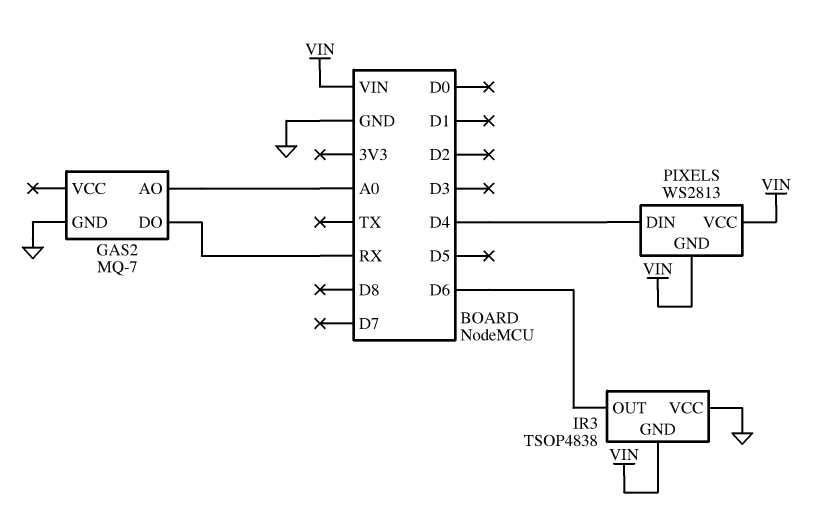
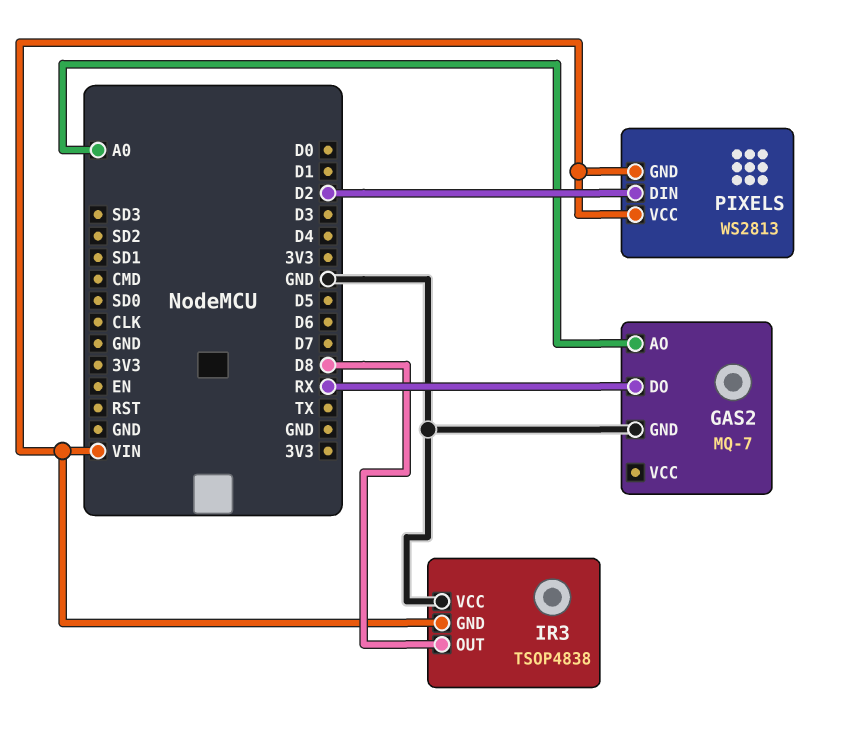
IR3 pin OUT: D6 -> D8
PIXELS pin DIN: D4 -> D2

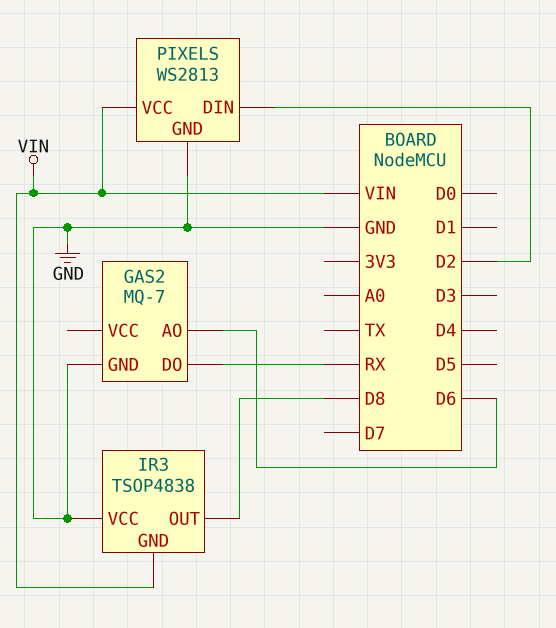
GAS2 pin AO: A0 -> D6
PIXELS pin GND: VIN -> GND

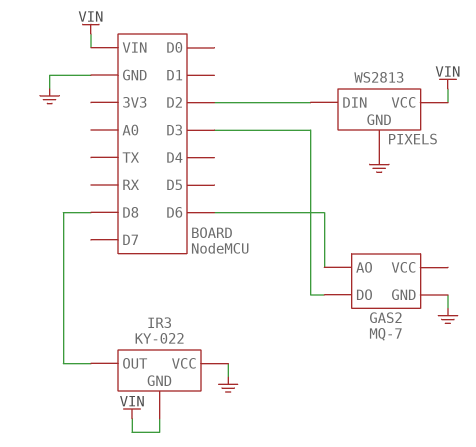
GAS2 pin DO: RX -> D3
IR3: TSOP4838 -> KY-022

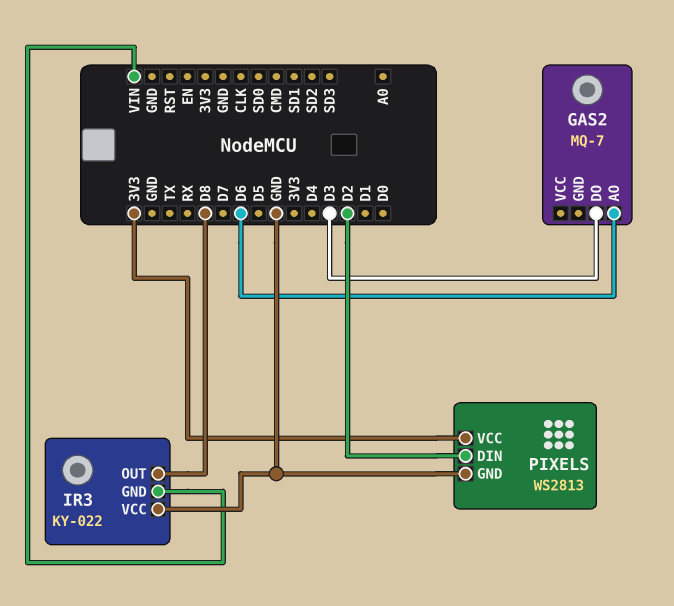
GAS2 pin GND: GND -> none
PIXELS pin VCC: VIN -> 3V3

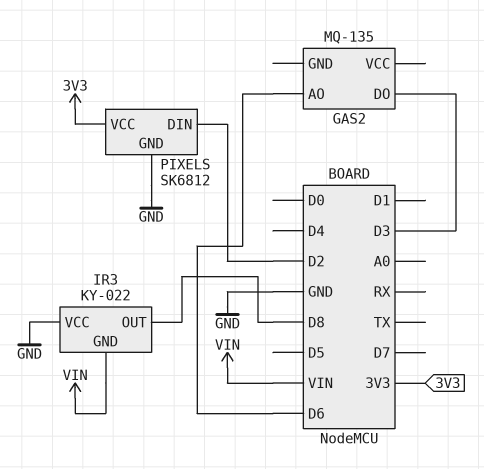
GAS2: MQ-7 -> MQ-135
PIXELS: WS2813 -> SK6812

